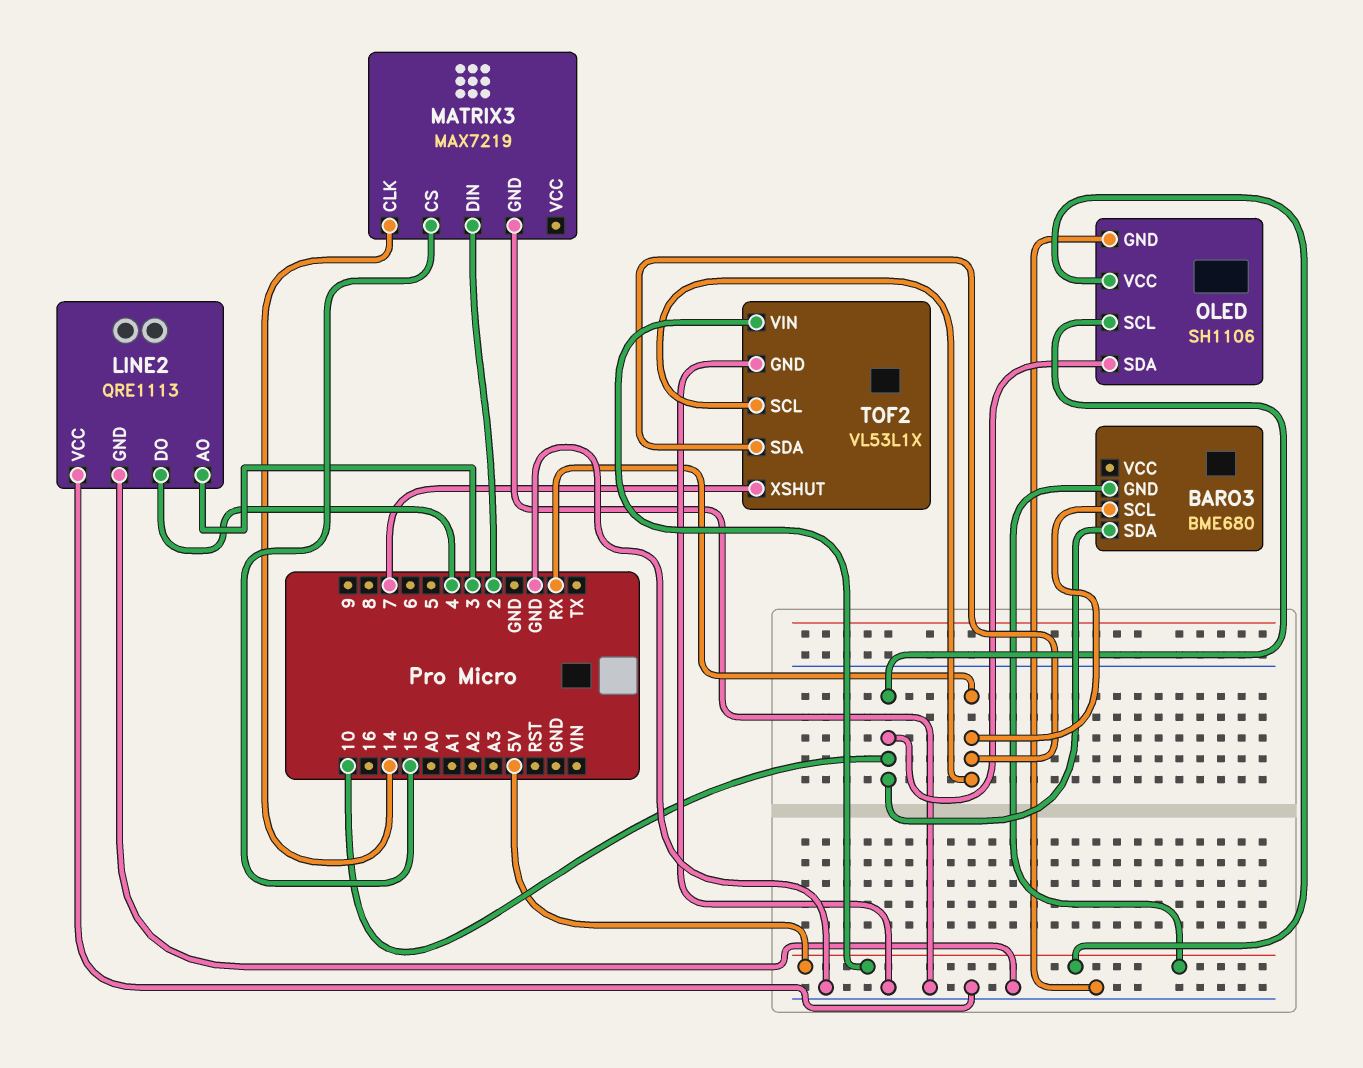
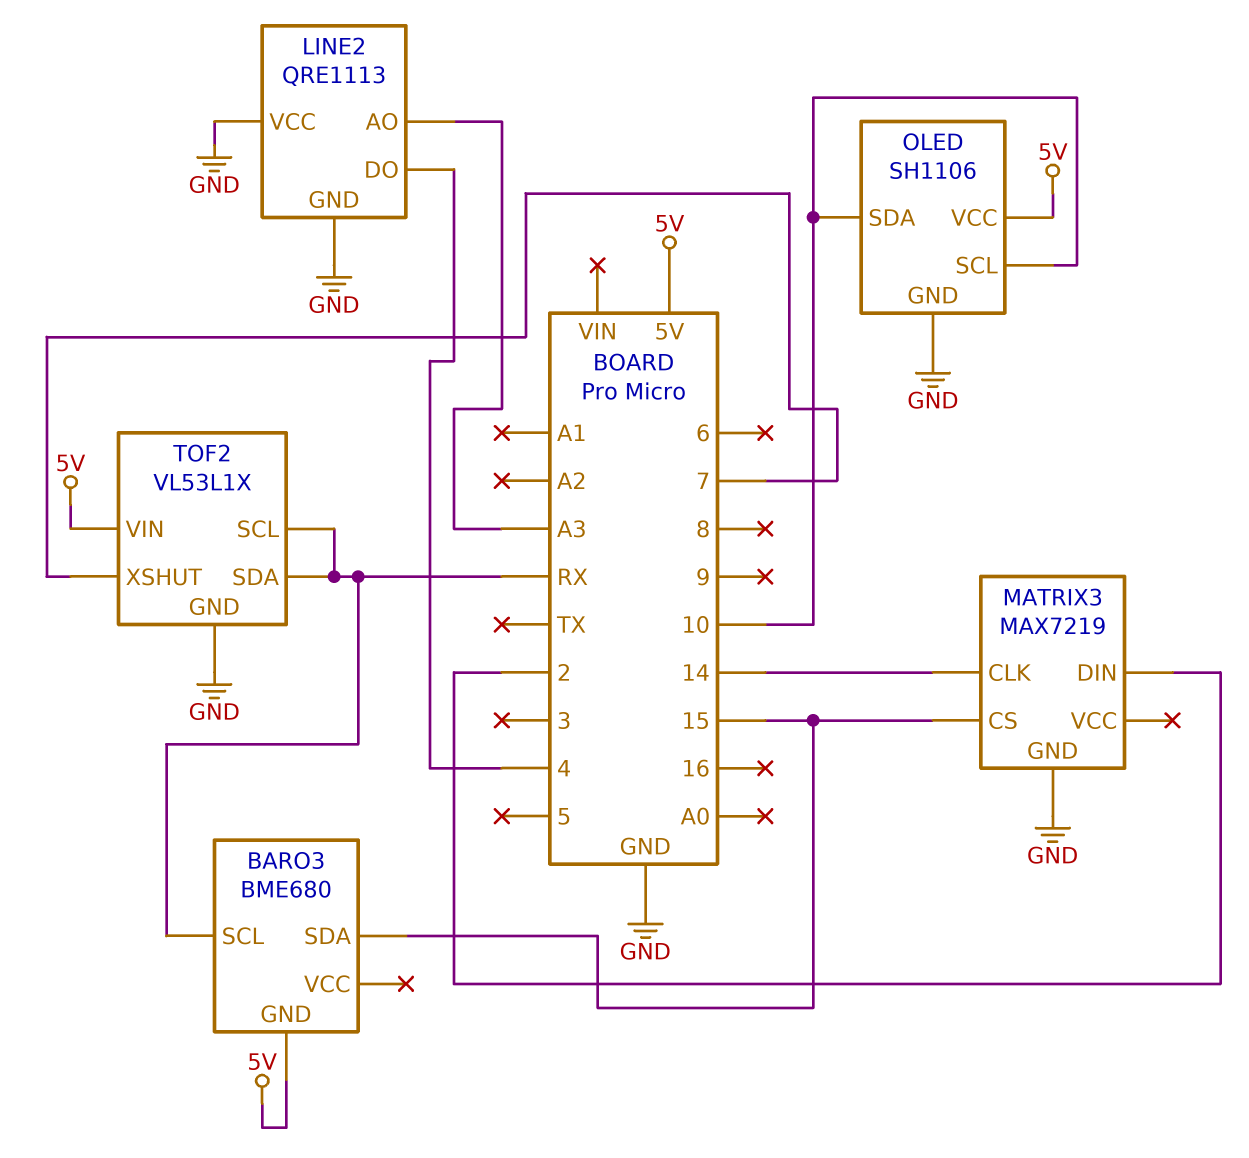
BARO3 pin SDA: 10 -> 15
LINE2 pin AO: 3 -> A3

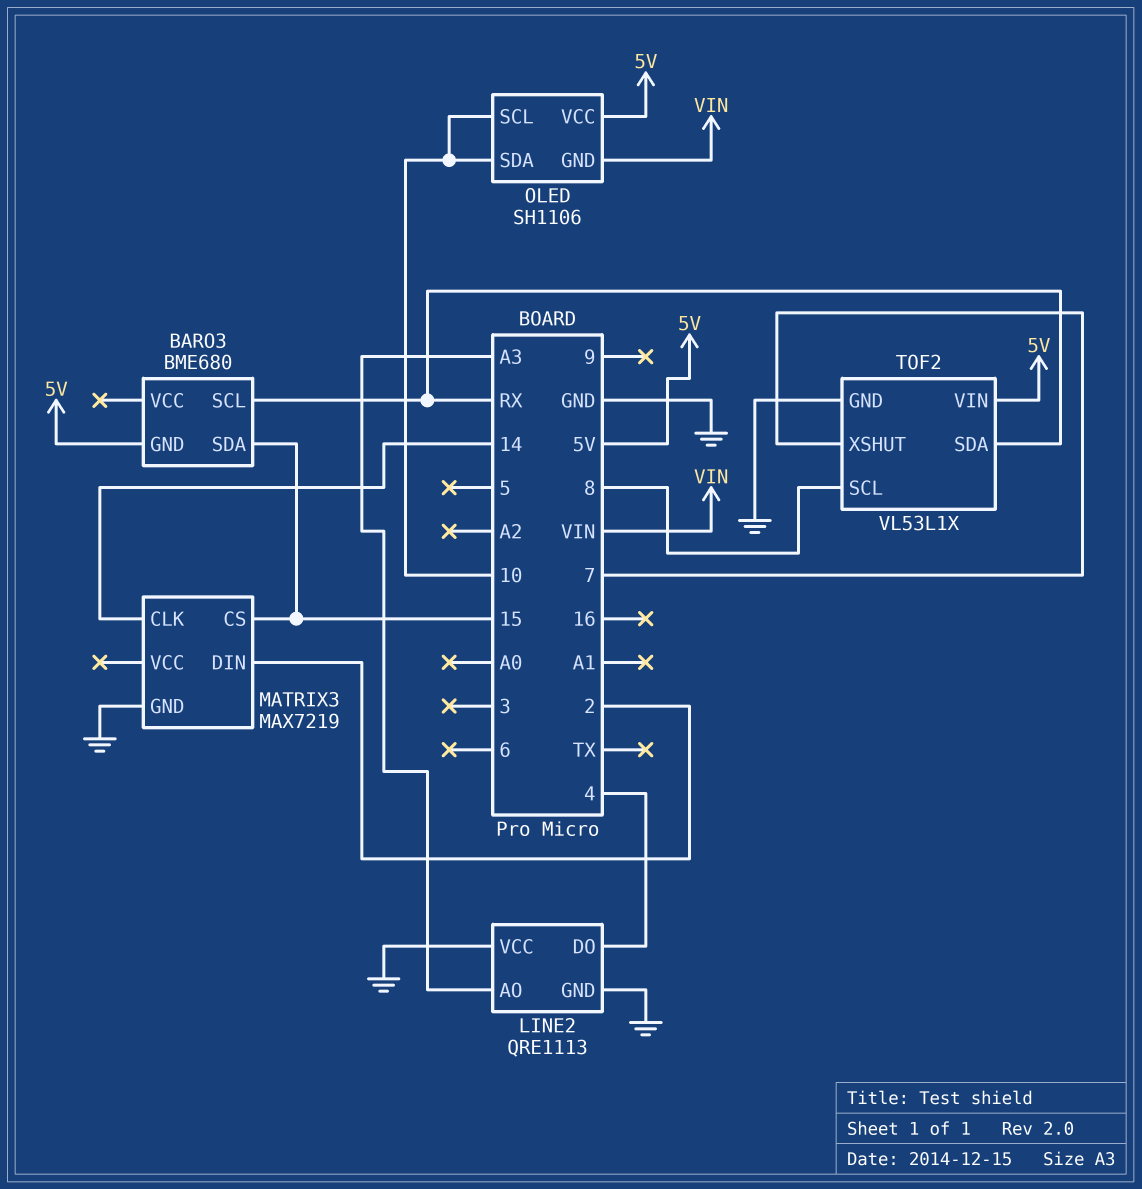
OLED pin GND: GND -> VIN
TOF2 pin SCL: RX -> 8

